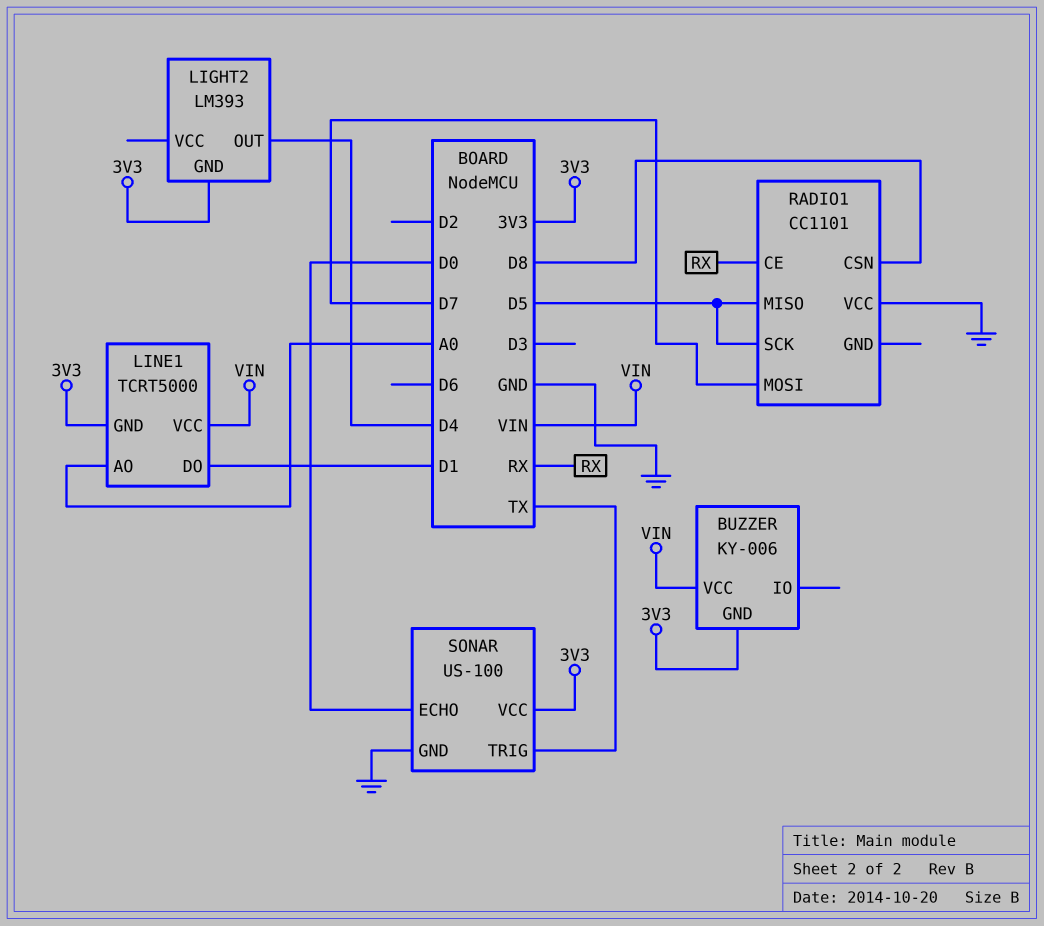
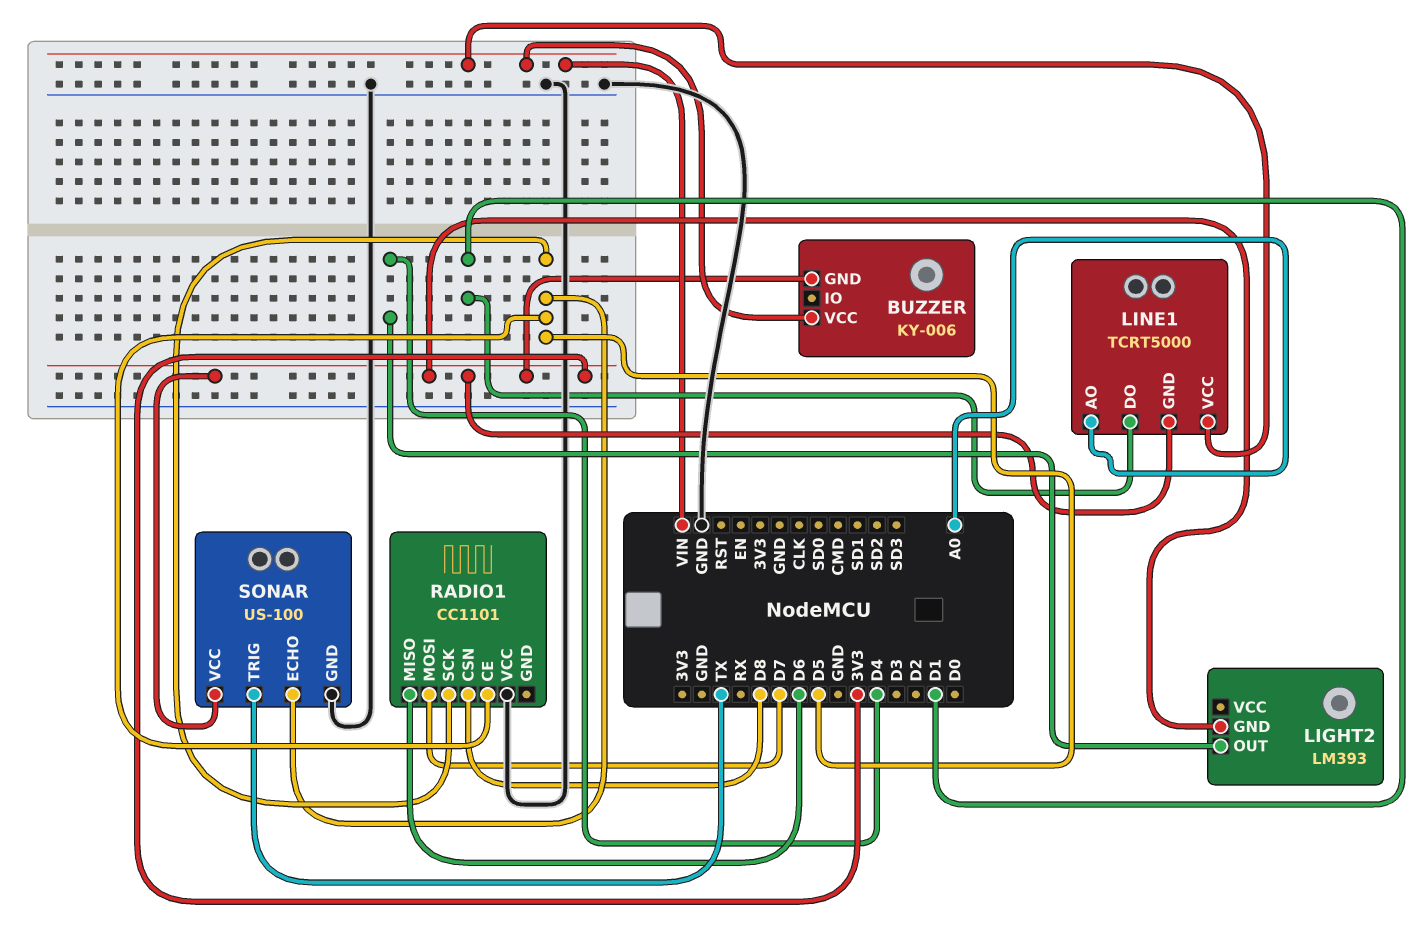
RADIO1 pin CE: RX -> D5
RADIO1 pin MISO: D5 -> D6
SONAR pin ECHO: D0 -> D5

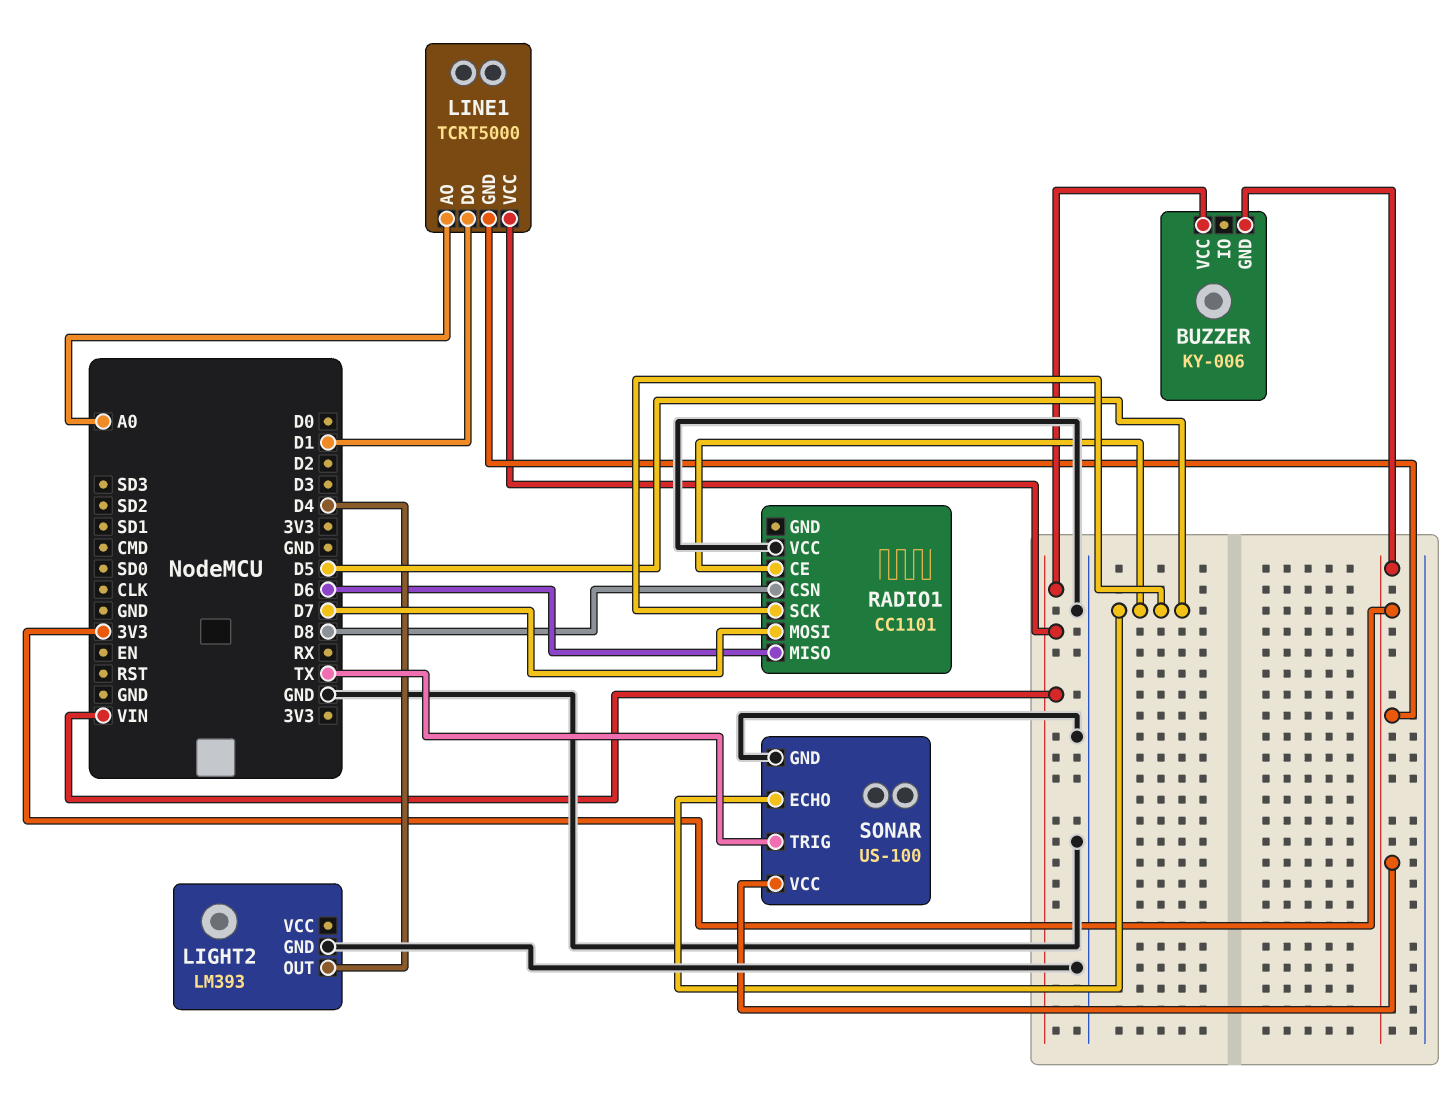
LIGHT2 pin GND: 3V3 -> GND

